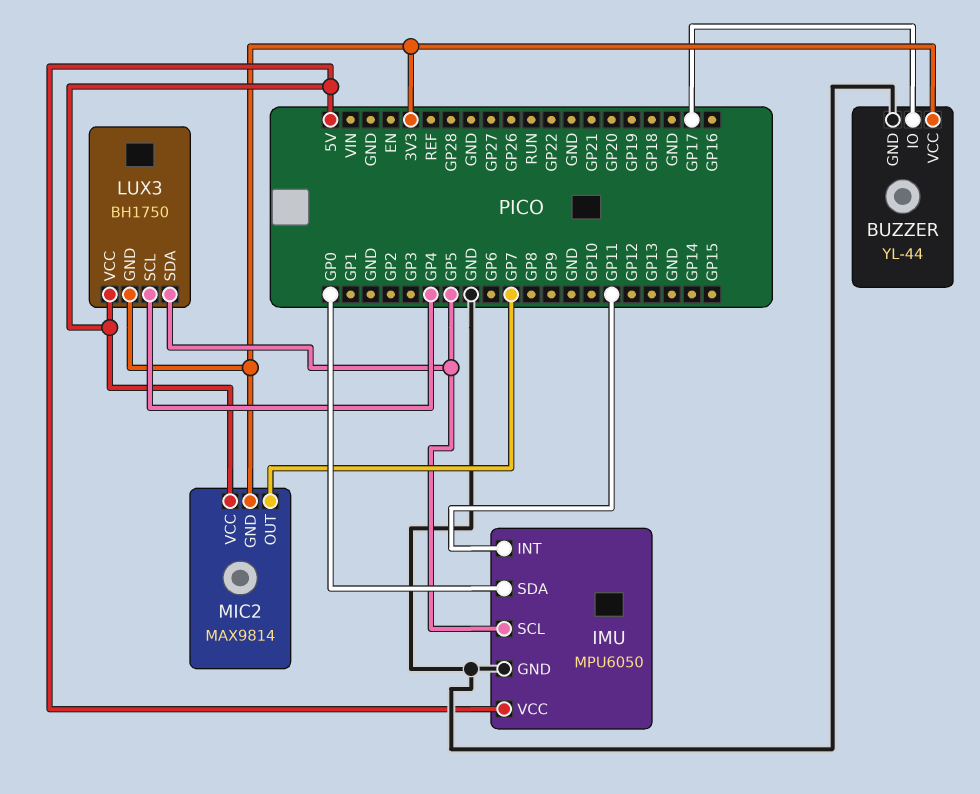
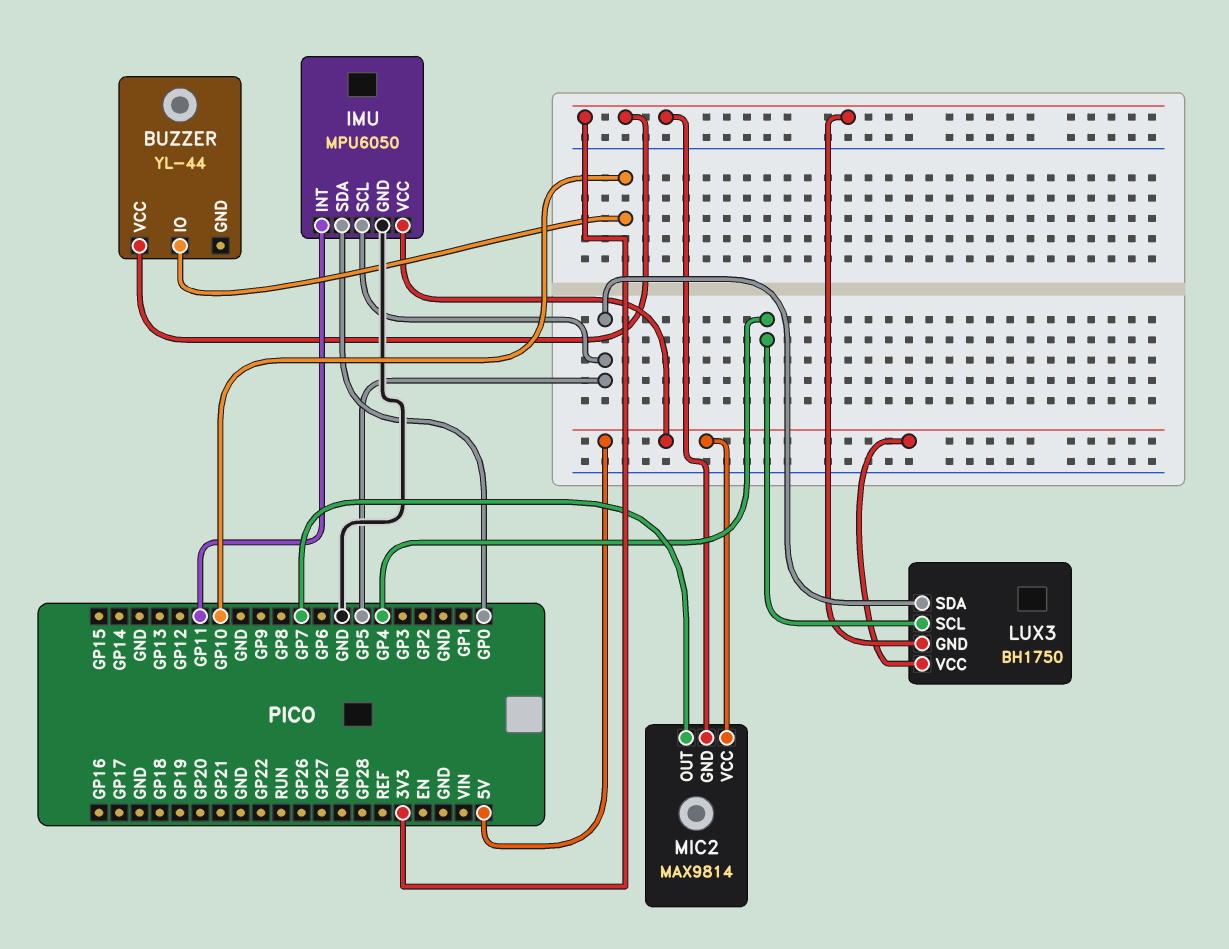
BUZZER pin GND: GND -> none
BUZZER pin IO: GP17 -> GP10

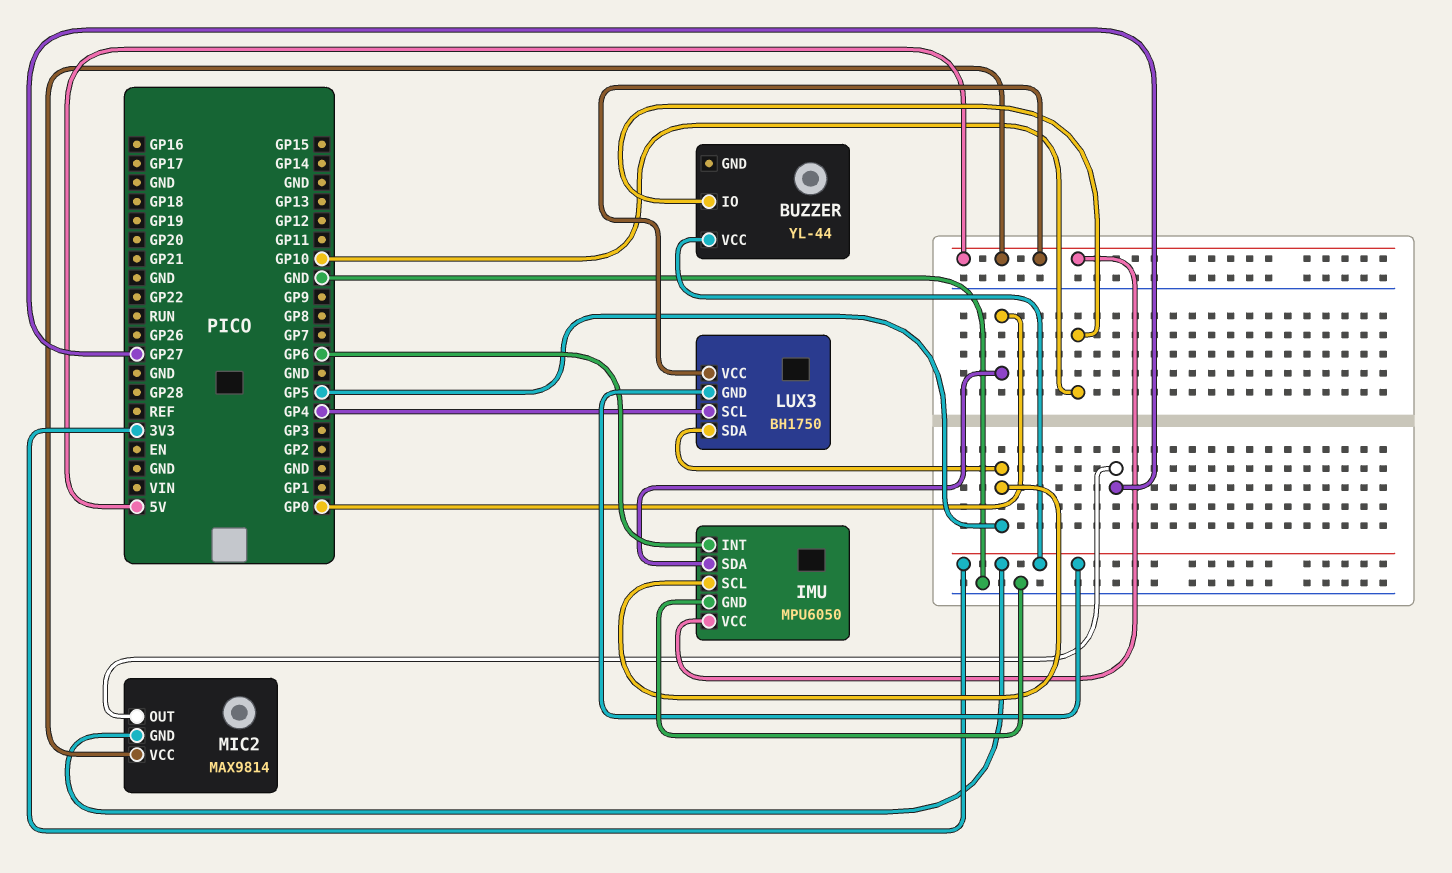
IMU pin INT: GP11 -> GP6
MIC2 pin OUT: GP7 -> GP27

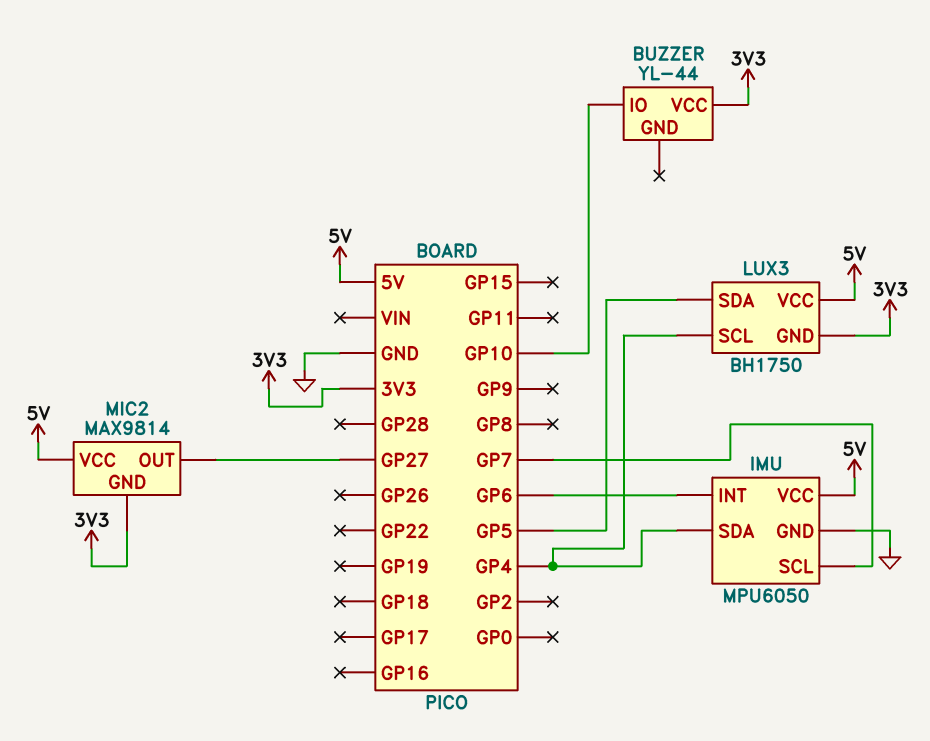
IMU pin SCL: GP5 -> GP7
IMU pin SDA: GP0 -> GP4

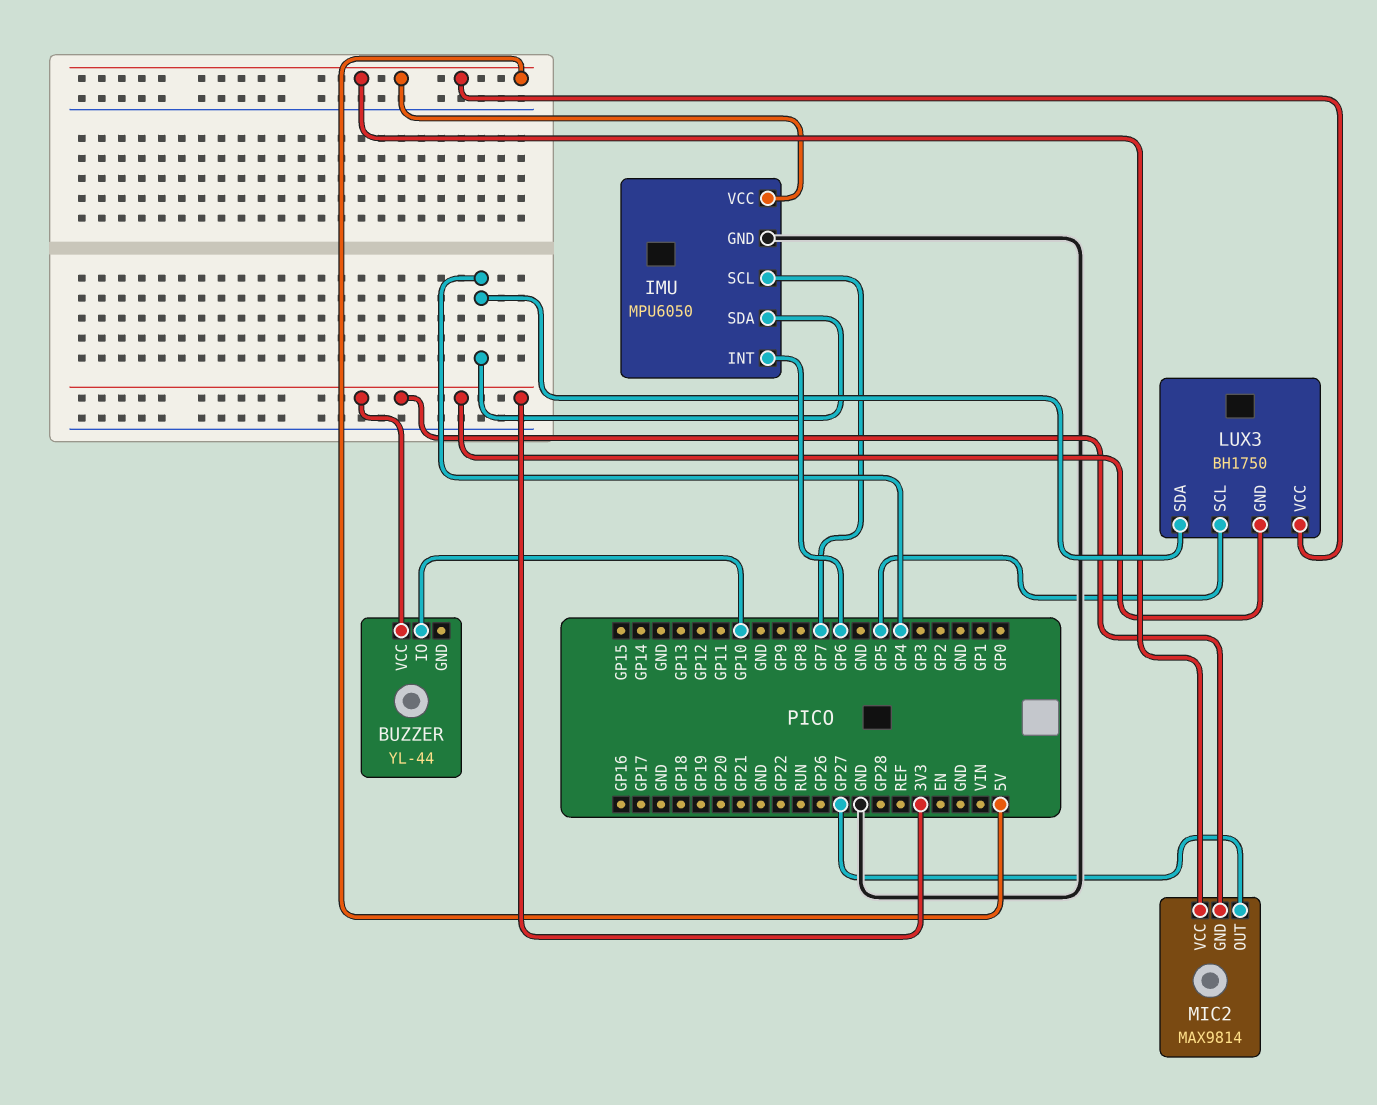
LUX3 pin SCL: GP4 -> GP5
LUX3 pin SDA: GP5 -> GP4

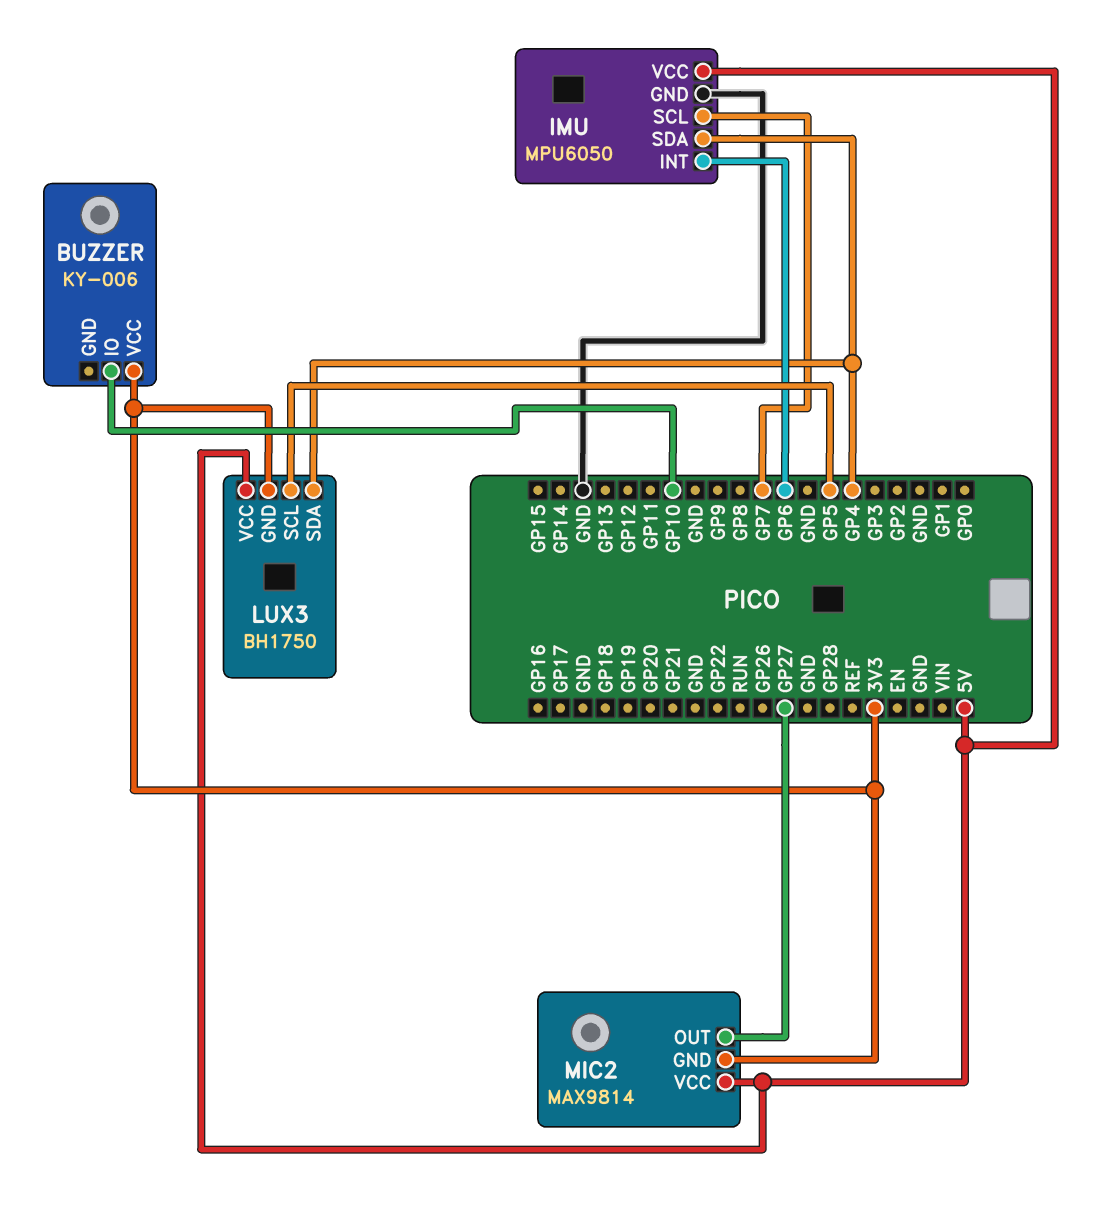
BUZZER: YL-44 -> KY-006

